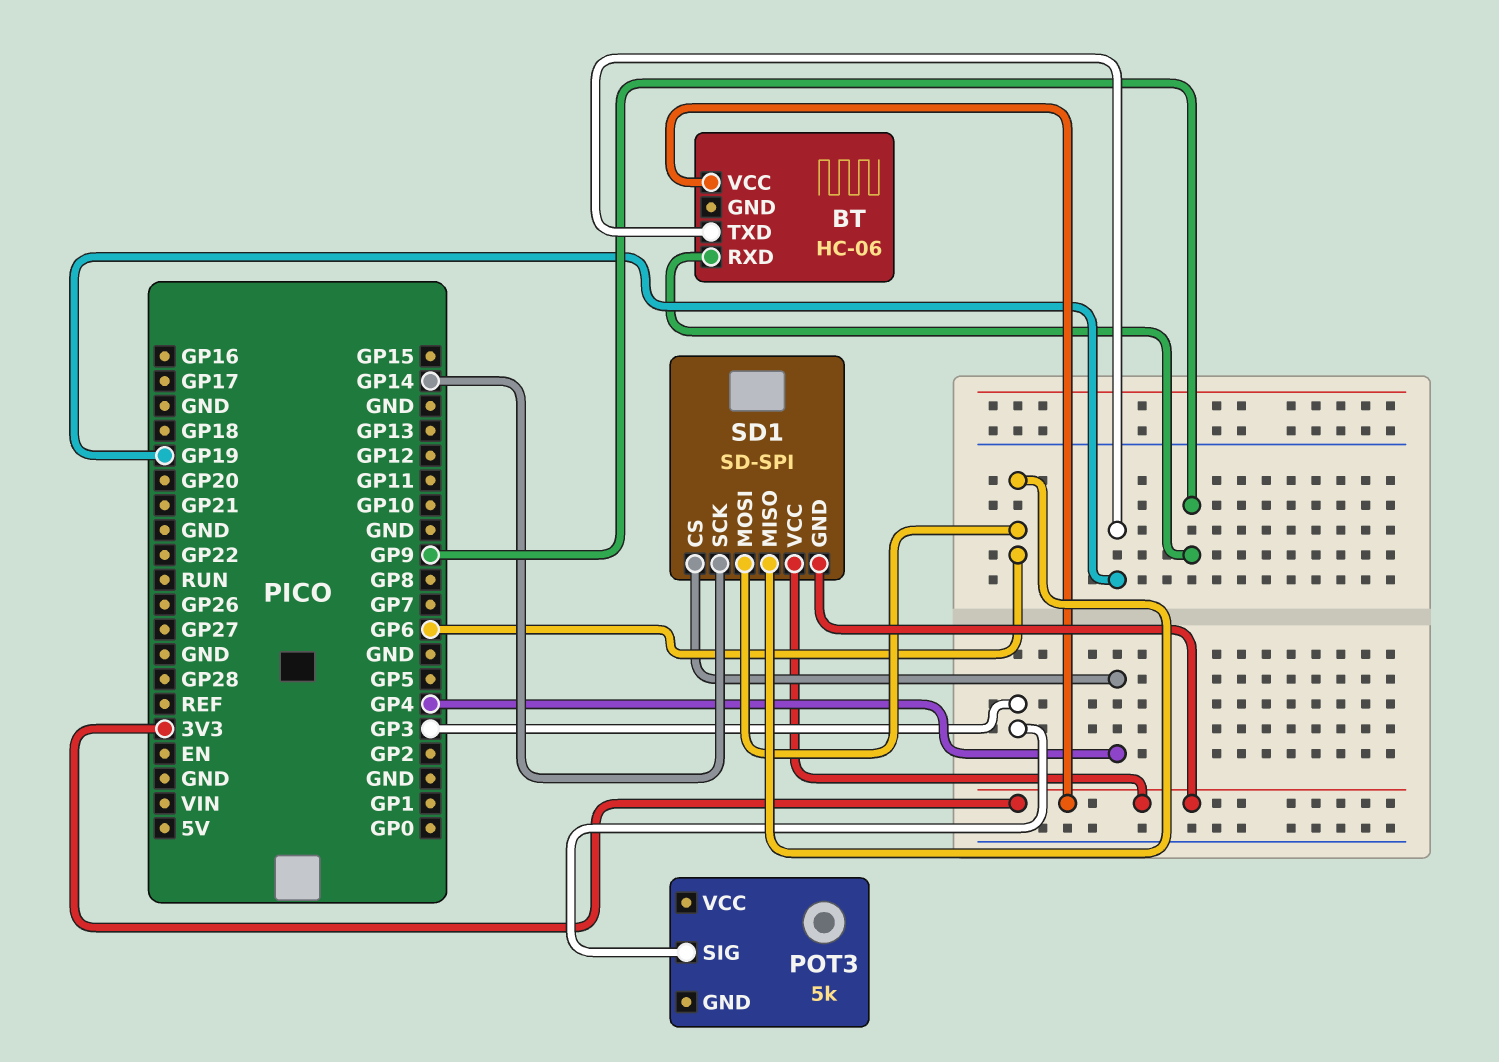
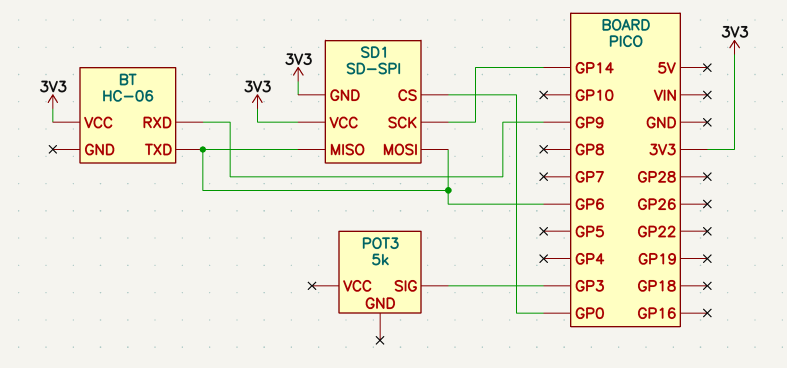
BT pin TXD: GP19 -> GP6
SD1 pin CS: GP4 -> GP0

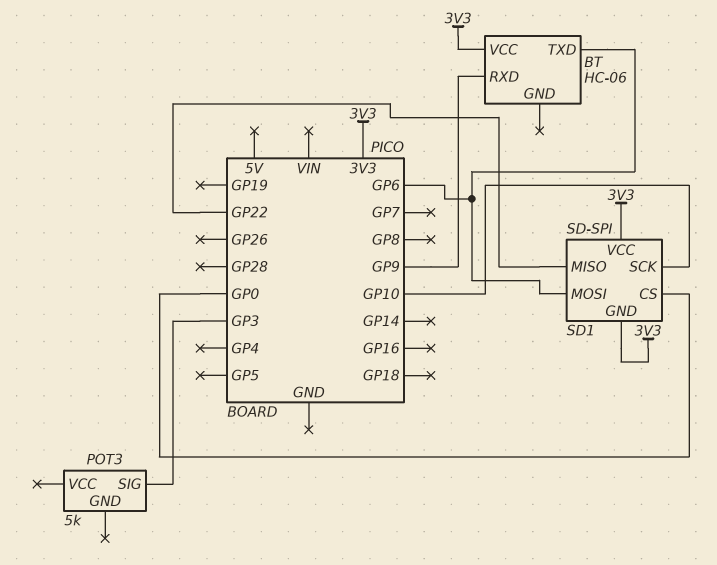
SD1 pin MISO: GP6 -> GP22
SD1 pin SCK: GP14 -> GP10

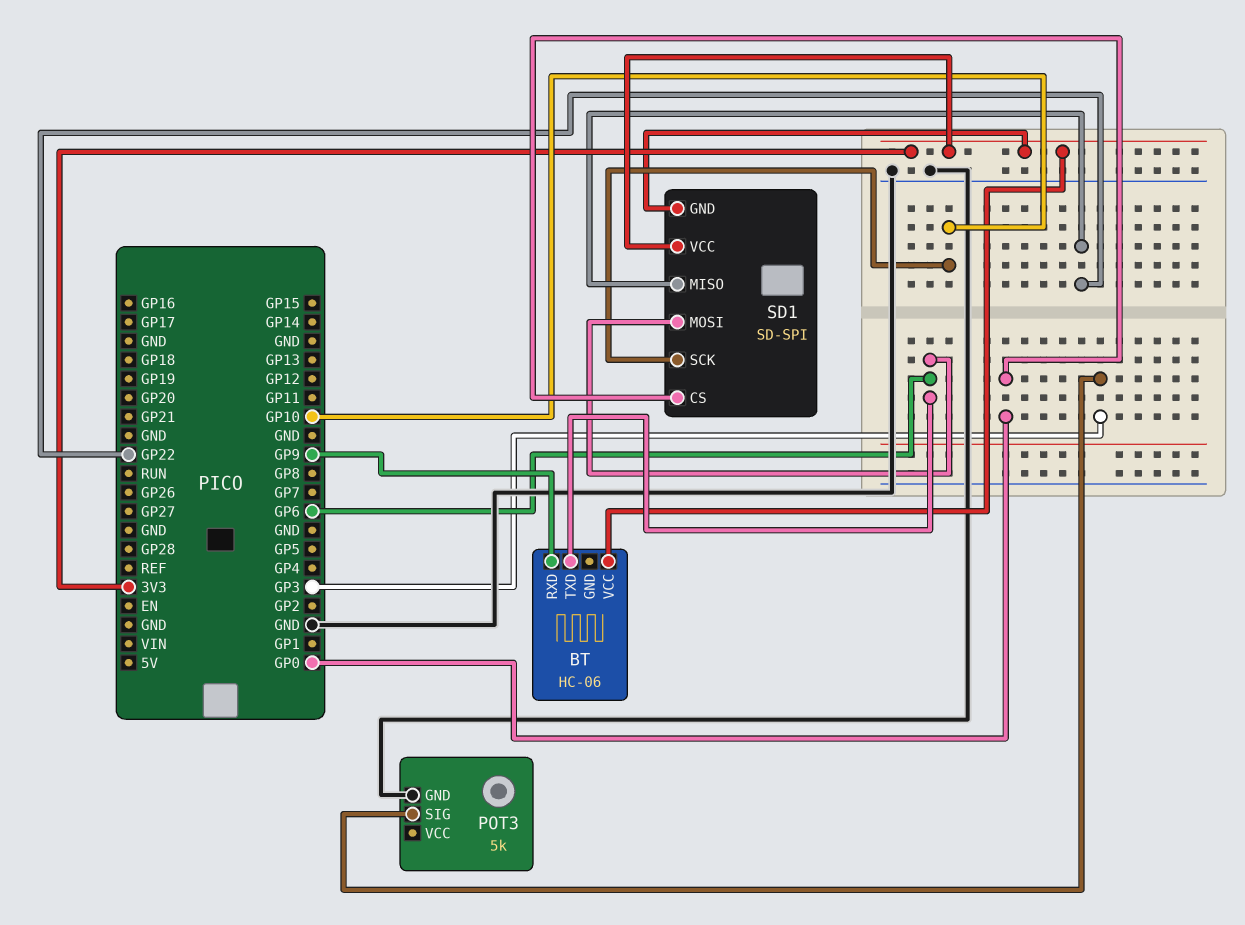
POT3 pin GND: none -> GND

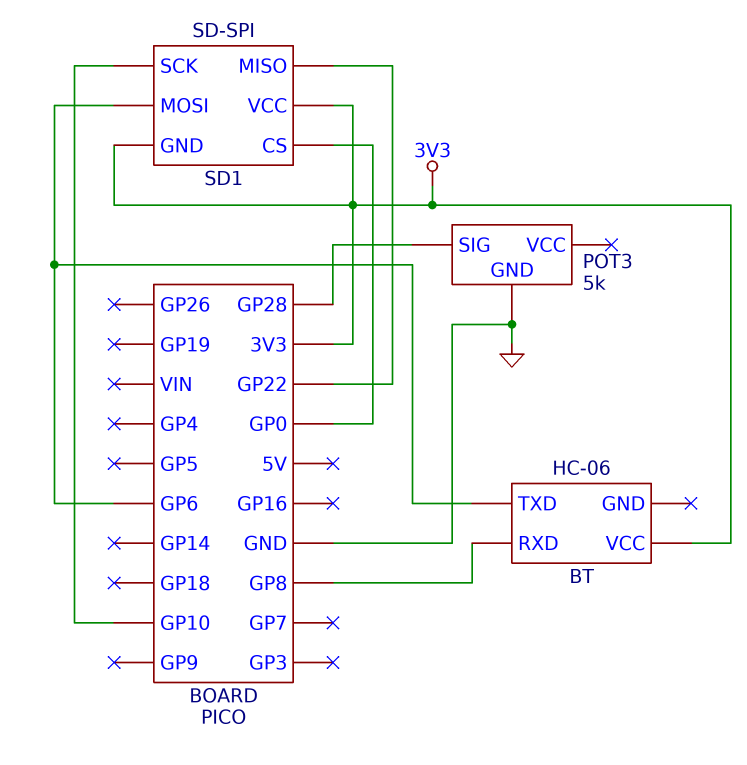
BT pin RXD: GP9 -> GP8
POT3 pin SIG: GP3 -> GP28

